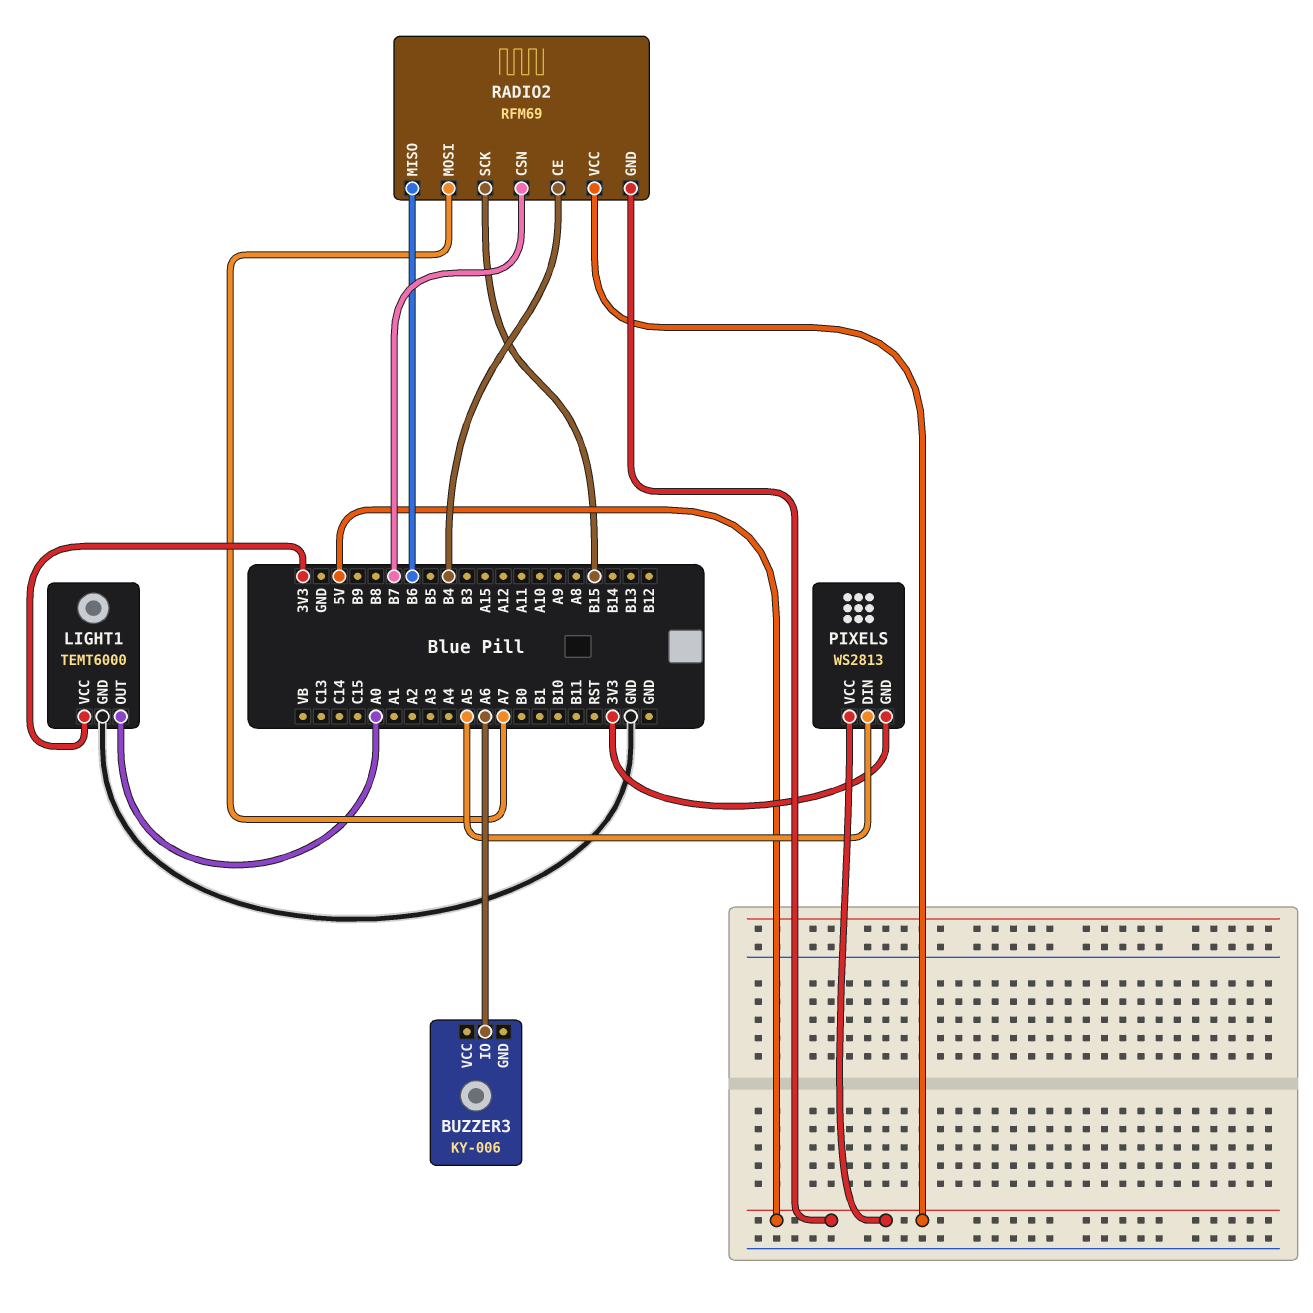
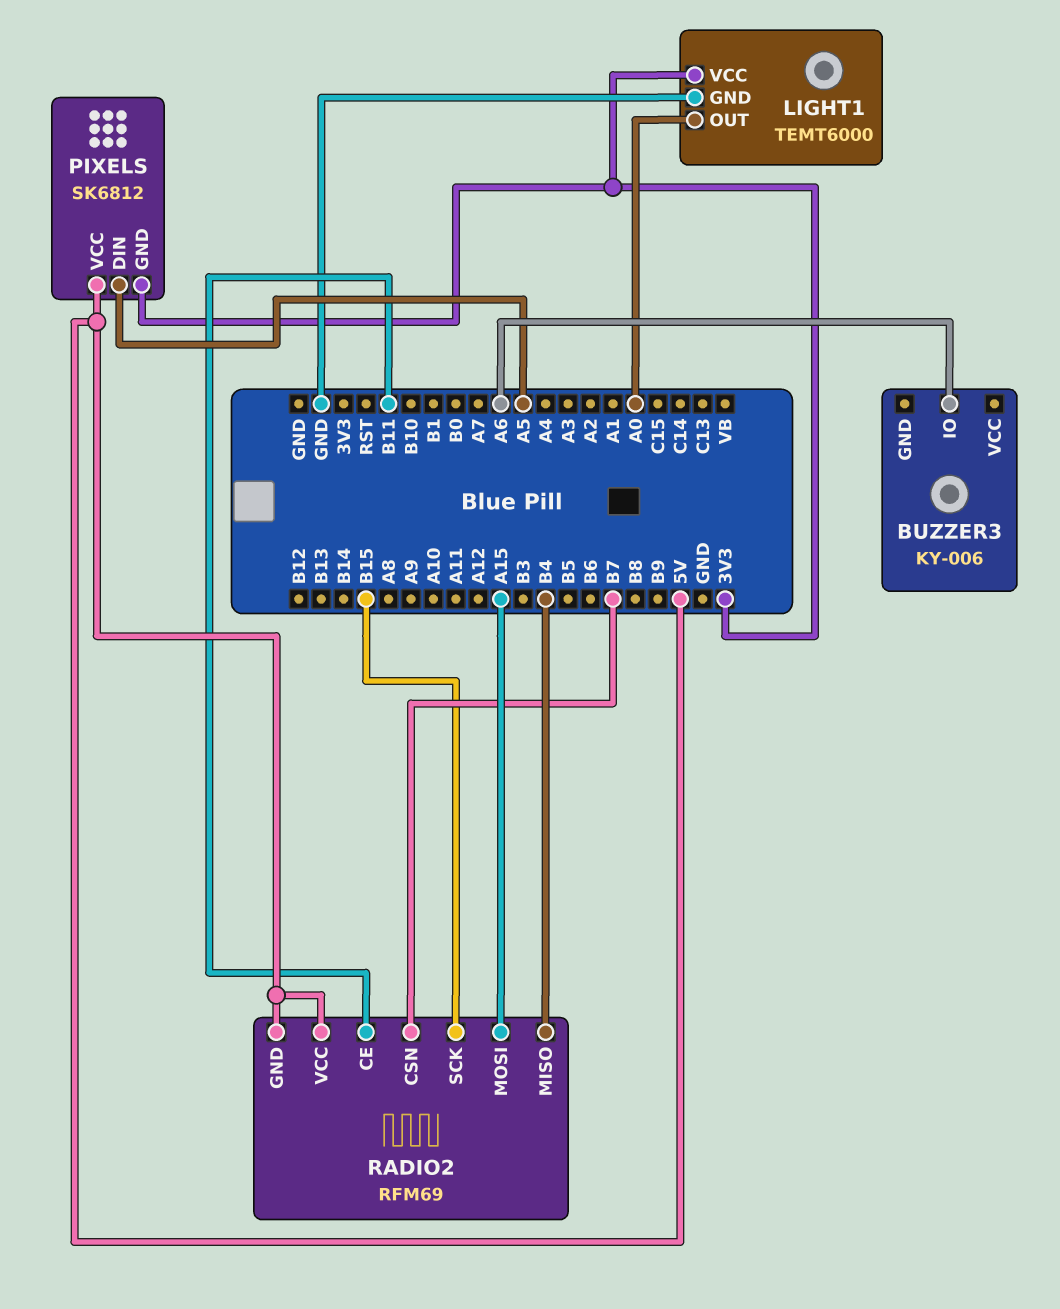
PIXELS: WS2813 -> SK6812
RADIO2 pin CE: B4 -> B11
RADIO2 pin MISO: B6 -> B4
RADIO2 pin MOSI: A7 -> A15

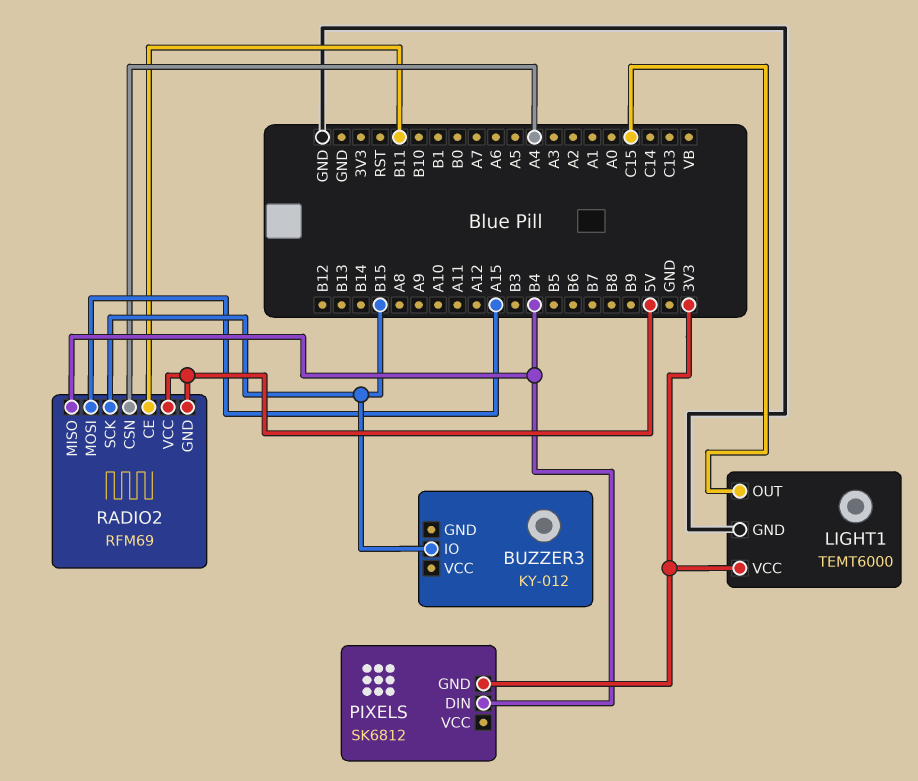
BUZZER3: KY-006 -> KY-012
BUZZER3 pin IO: A6 -> B15
LIGHT1 pin OUT: A0 -> C15
PIXELS pin DIN: A5 -> B4
PIXELS pin VCC: 5V -> none
RADIO2 pin CSN: B7 -> A4

